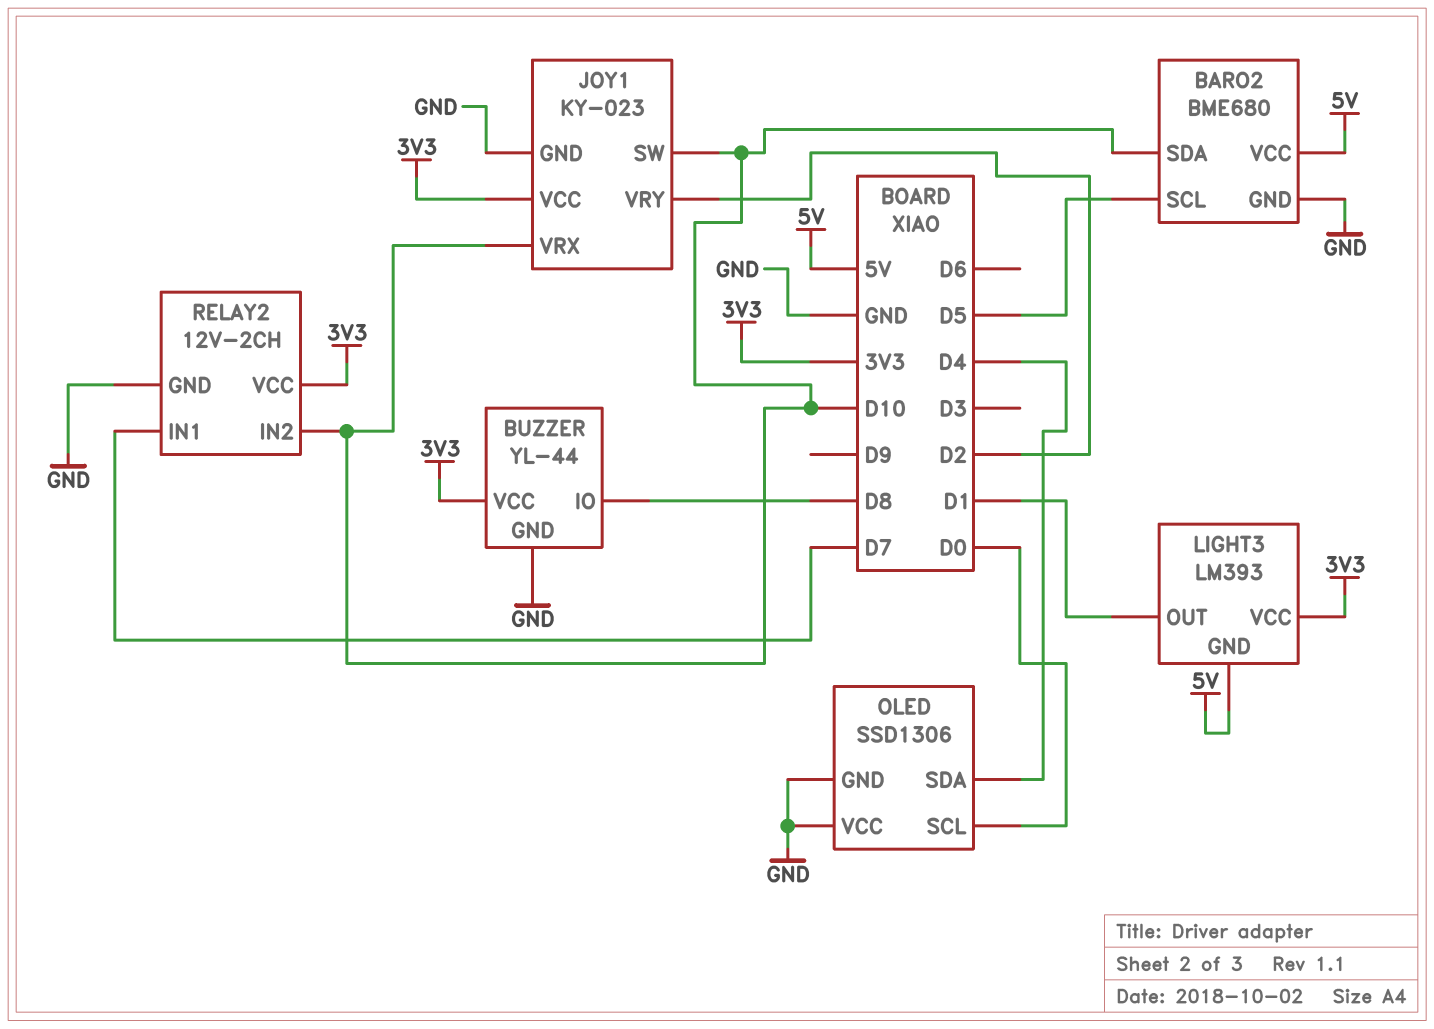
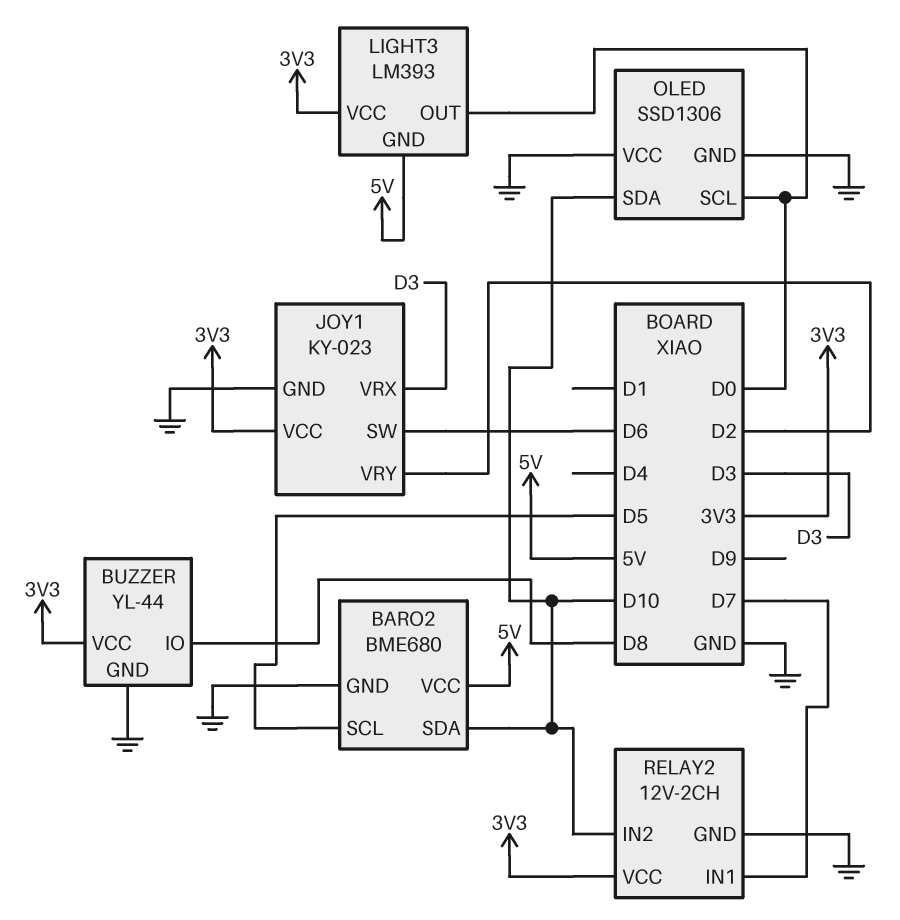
JOY1 pin SW: D10 -> D6
JOY1 pin VRX: D10 -> D3
LIGHT3 pin OUT: D1 -> D0
OLED pin SDA: D4 -> D10

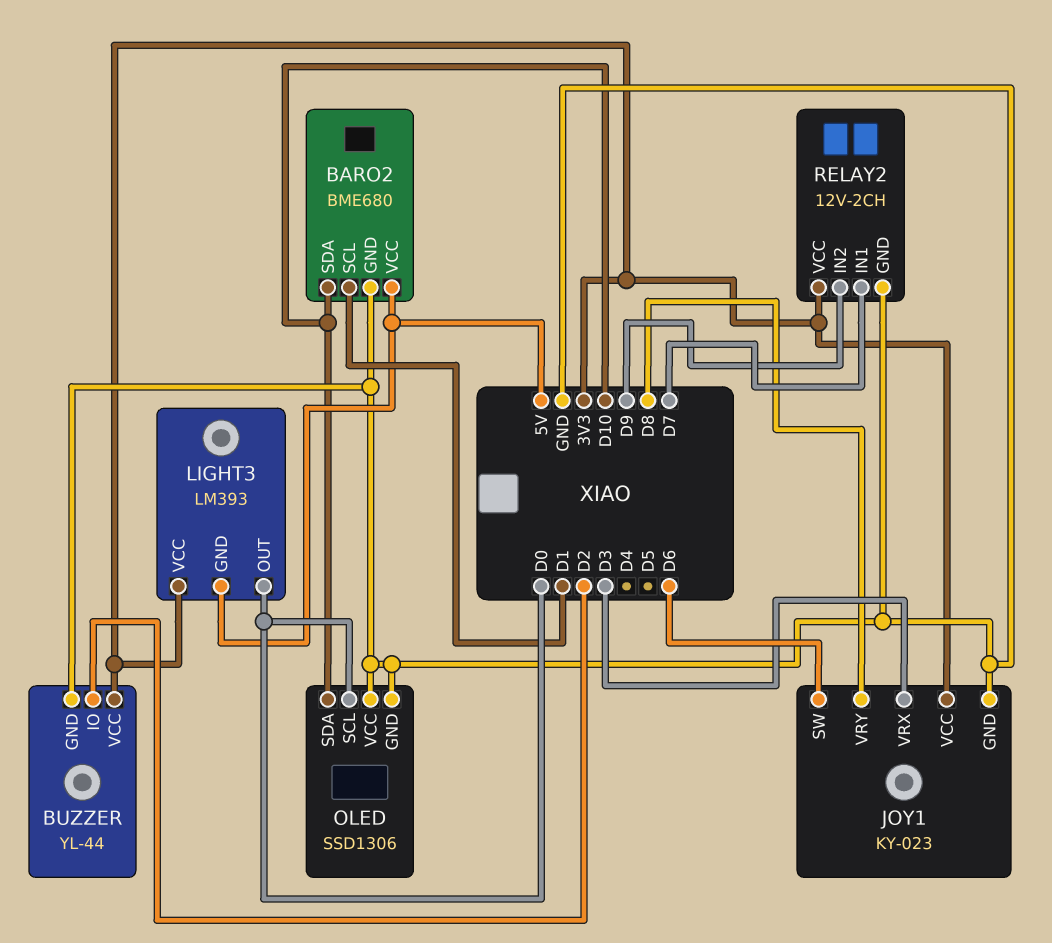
BARO2 pin SCL: D5 -> D1
BUZZER pin IO: D8 -> D2
JOY1 pin VRY: D2 -> D8
RELAY2 pin IN2: D10 -> D9

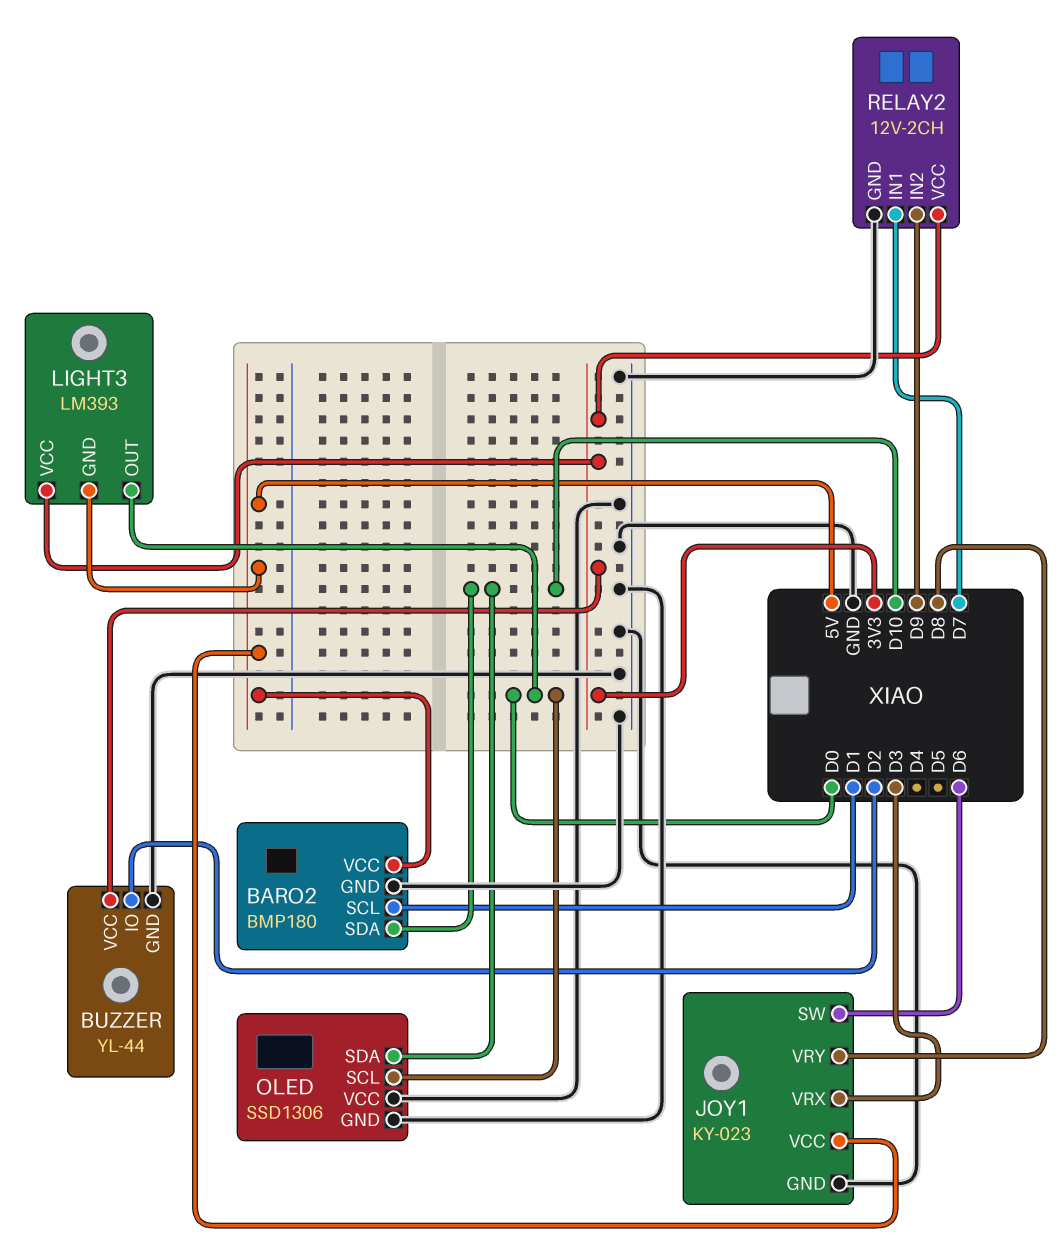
BARO2: BME680 -> BMP180
JOY1 pin VCC: 3V3 -> 5V

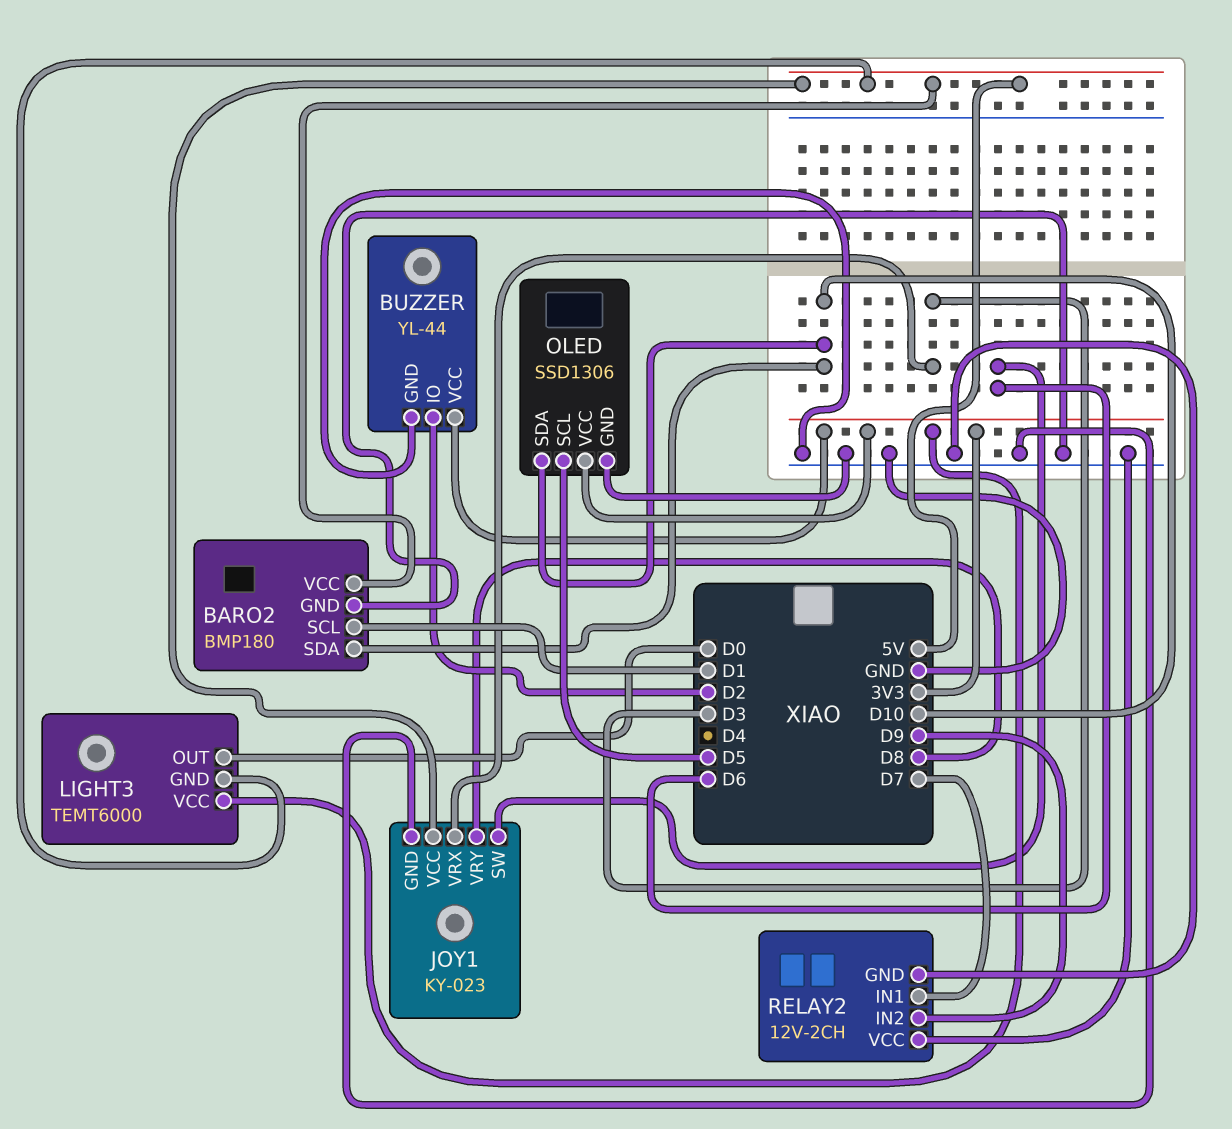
LIGHT3: LM393 -> TEMT6000
OLED pin SCL: D0 -> D5
OLED pin VCC: GND -> 3V3
RELAY2 pin VCC: 3V3 -> GND

